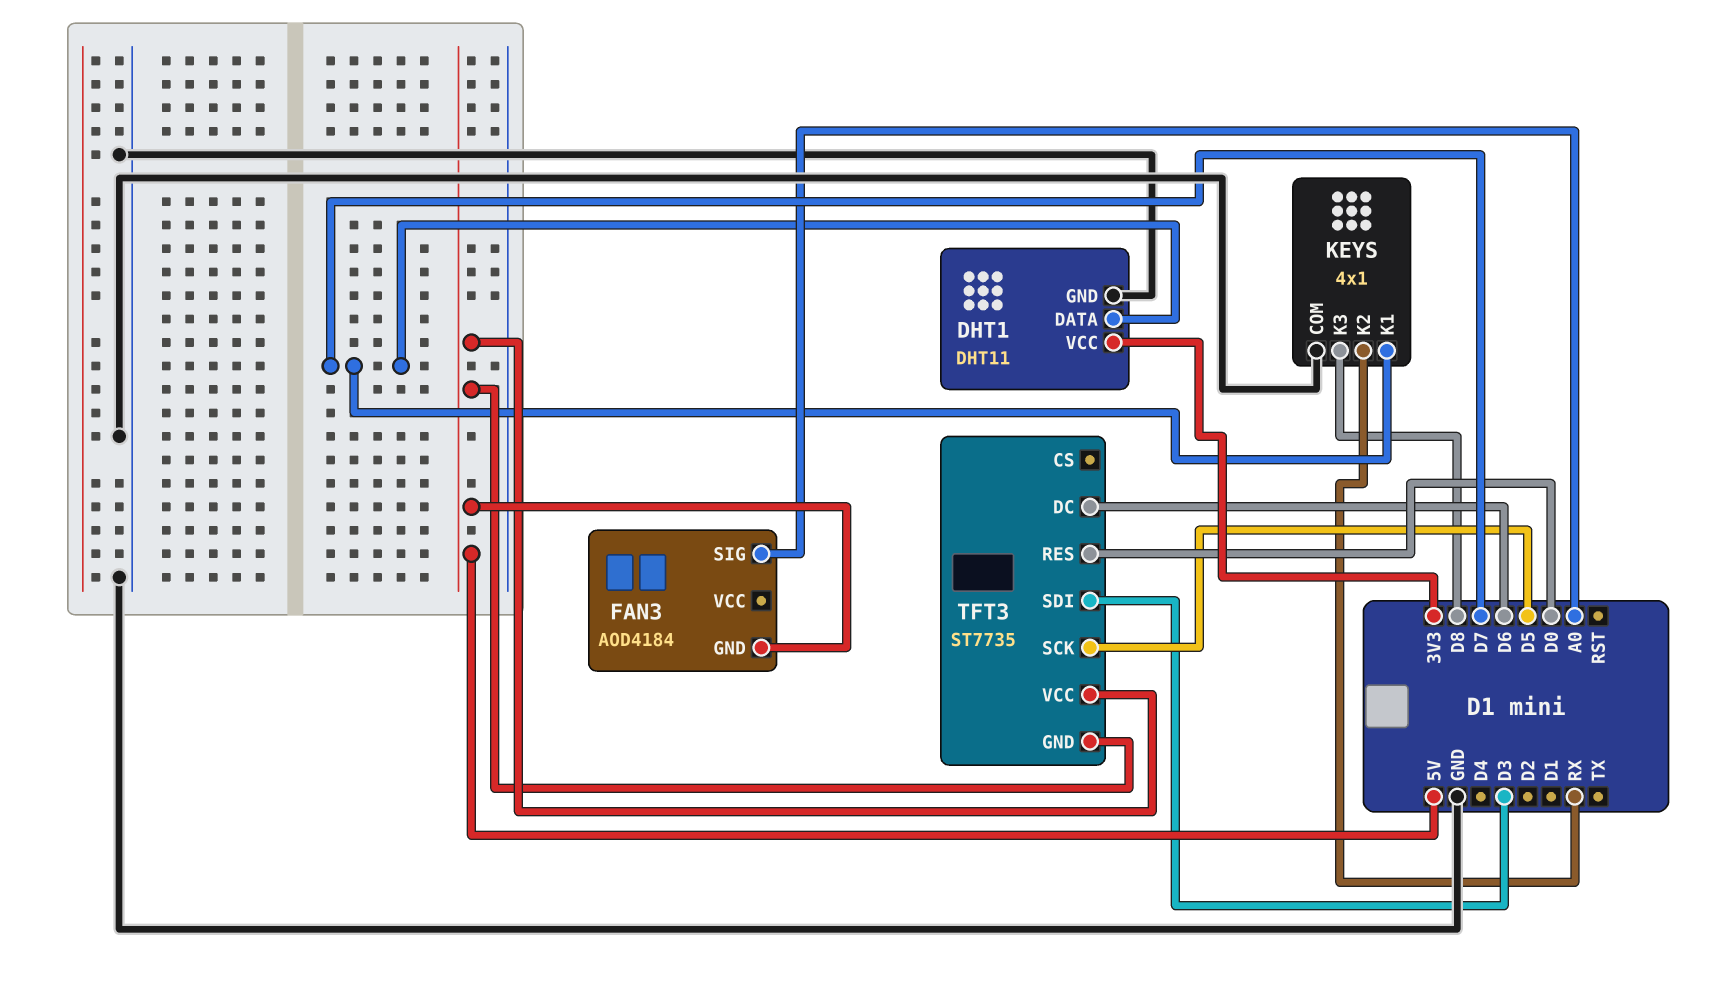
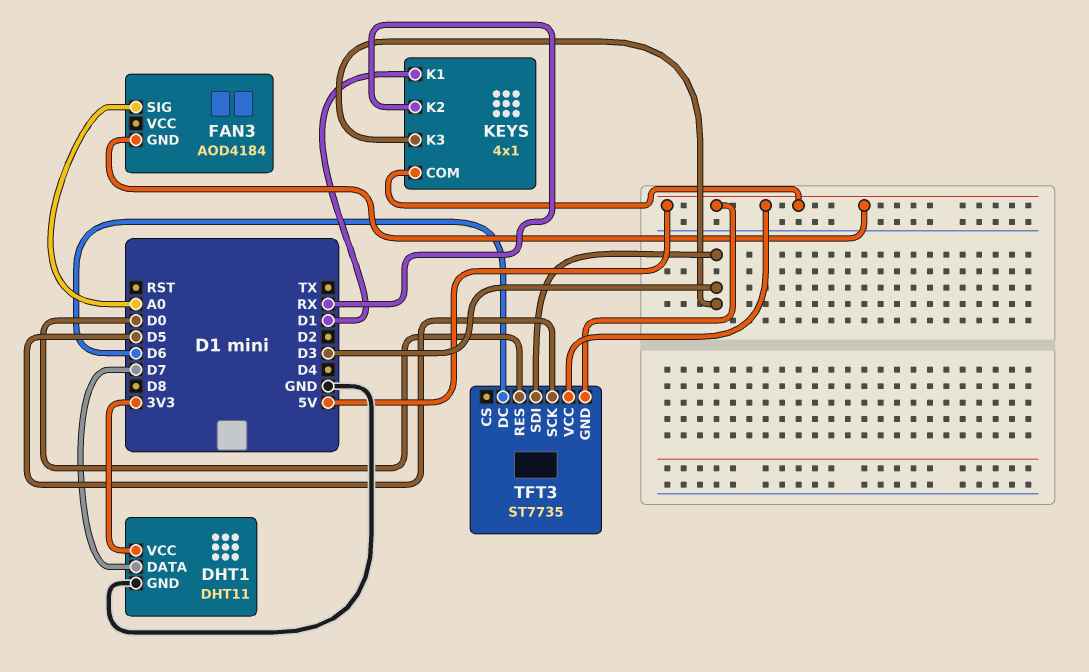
KEYS pin COM: GND -> 5V
KEYS pin K1: D7 -> D1
KEYS pin K3: D8 -> D3

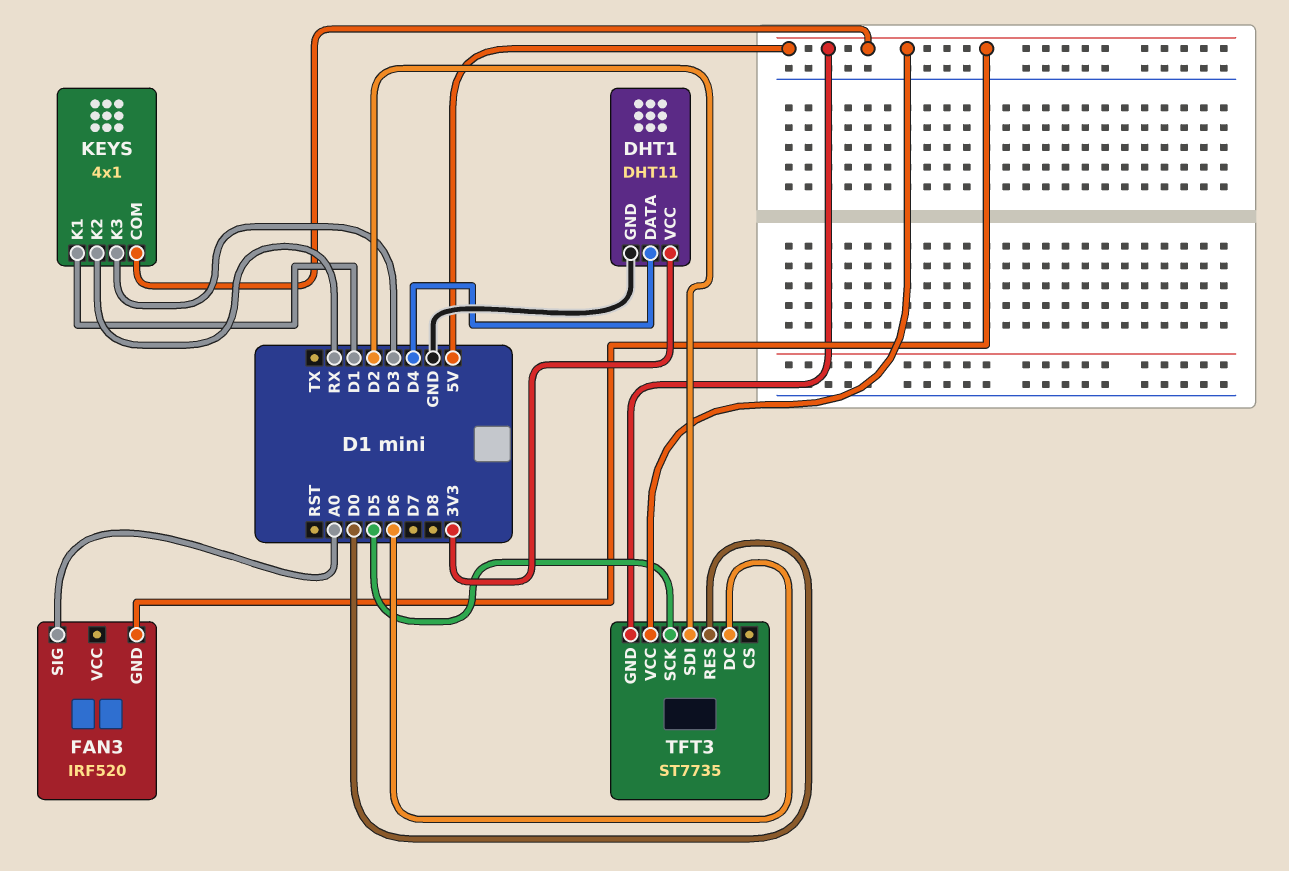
DHT1 pin DATA: D7 -> D4
FAN3: AOD4184 -> IRF520
TFT3 pin SDI: D3 -> D2

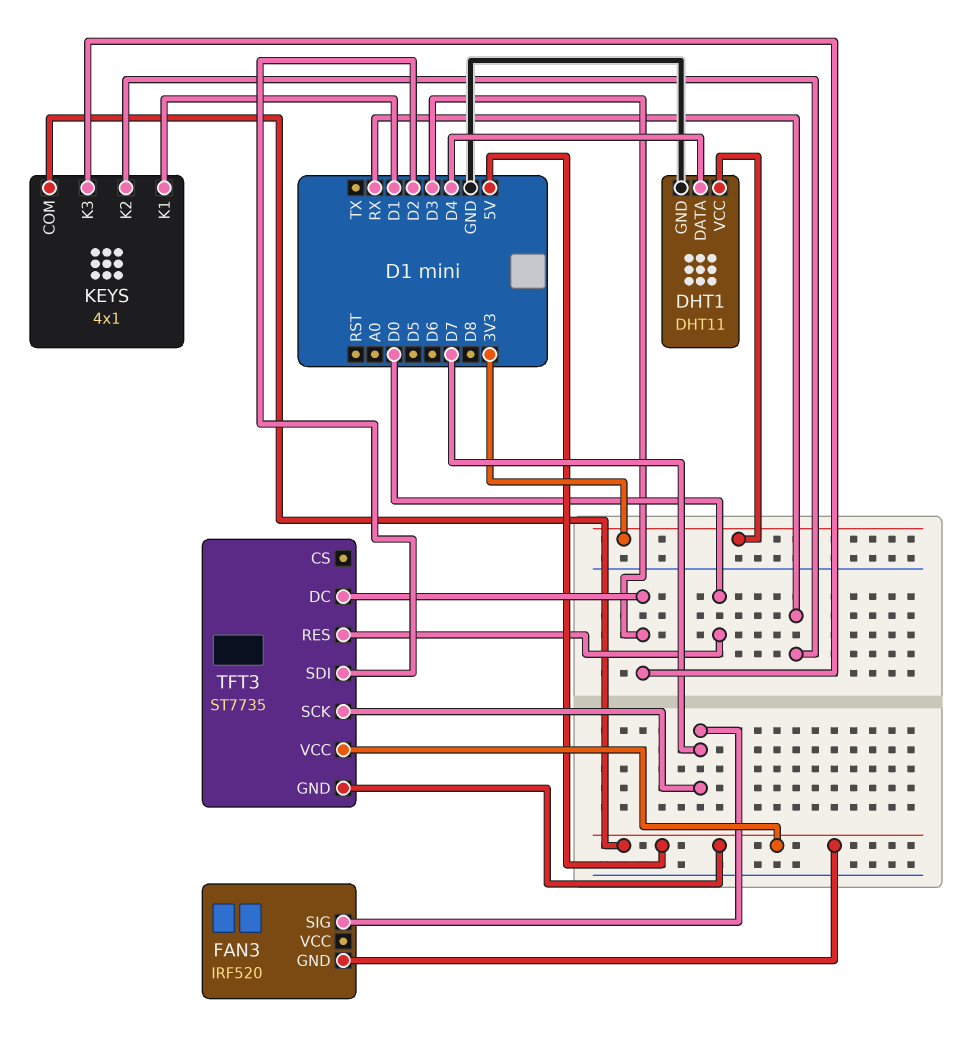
FAN3 pin SIG: A0 -> D7
TFT3 pin DC: D6 -> D3
TFT3 pin SCK: D5 -> D7

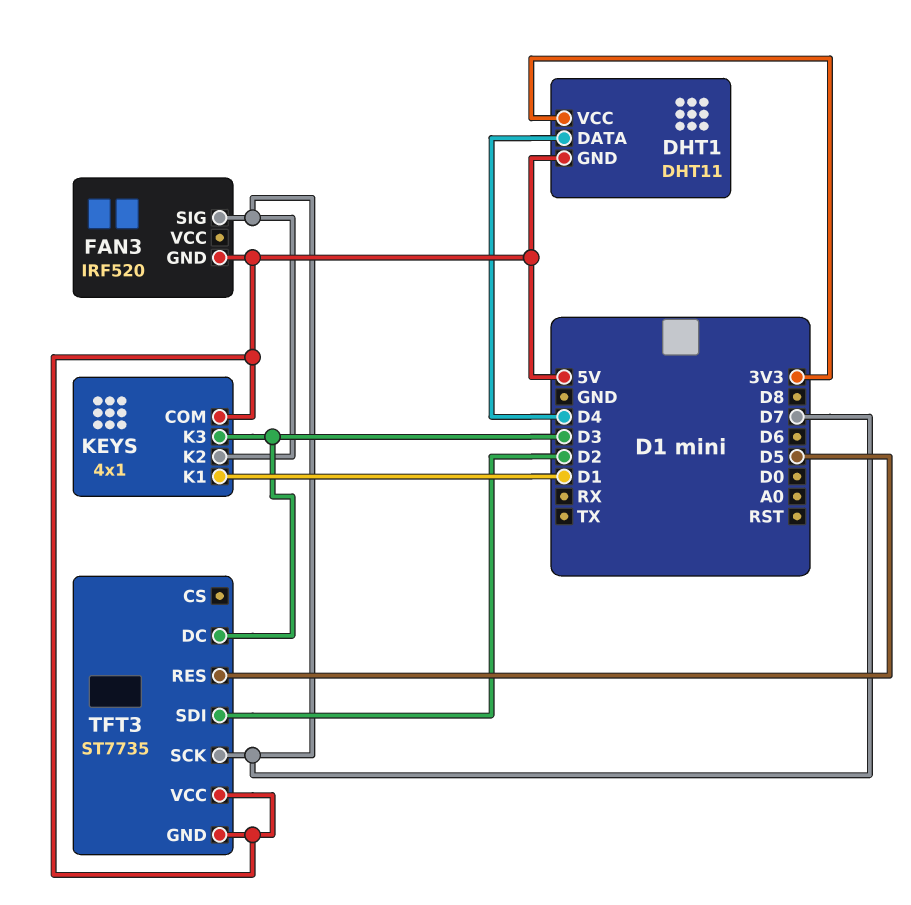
DHT1 pin GND: GND -> 5V
KEYS pin K2: RX -> D7
TFT3 pin RES: D0 -> D5

